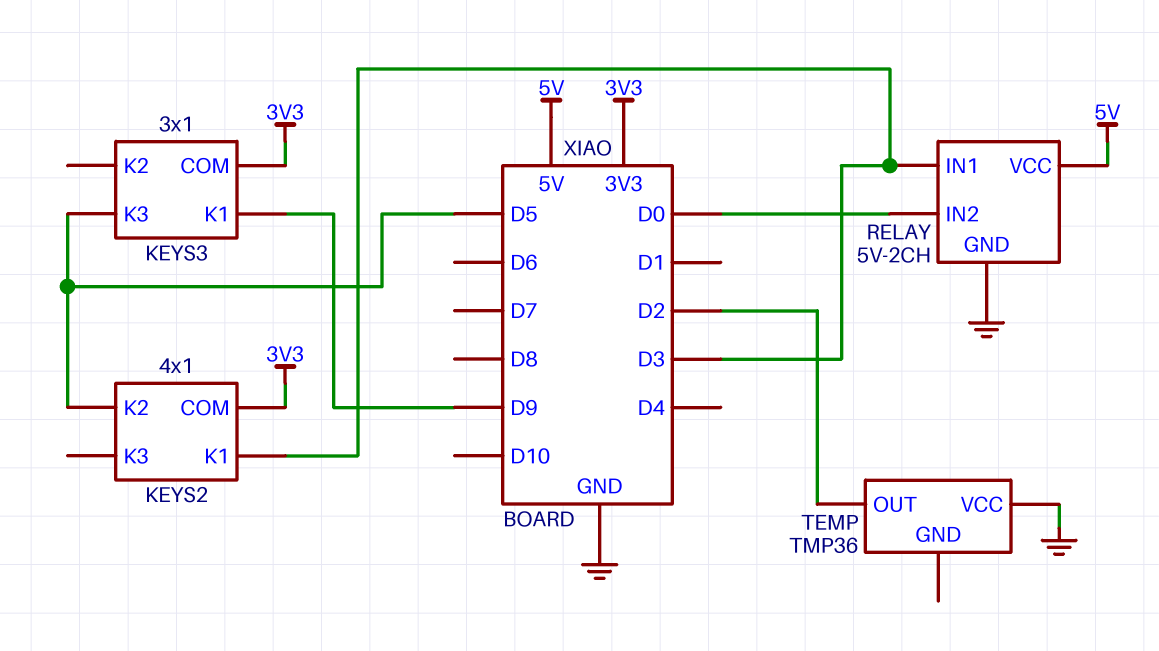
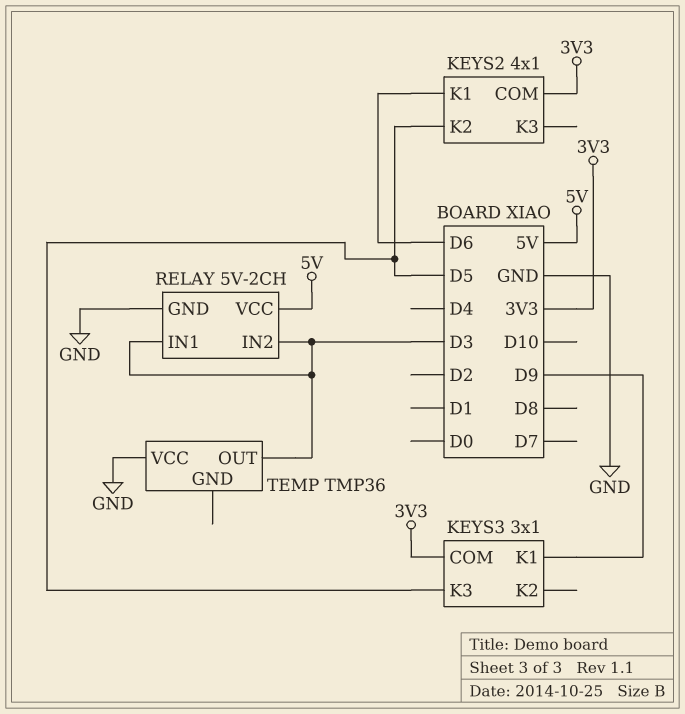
KEYS2 pin K1: D3 -> D6
RELAY pin IN2: D0 -> D3
TEMP pin OUT: D2 -> D3

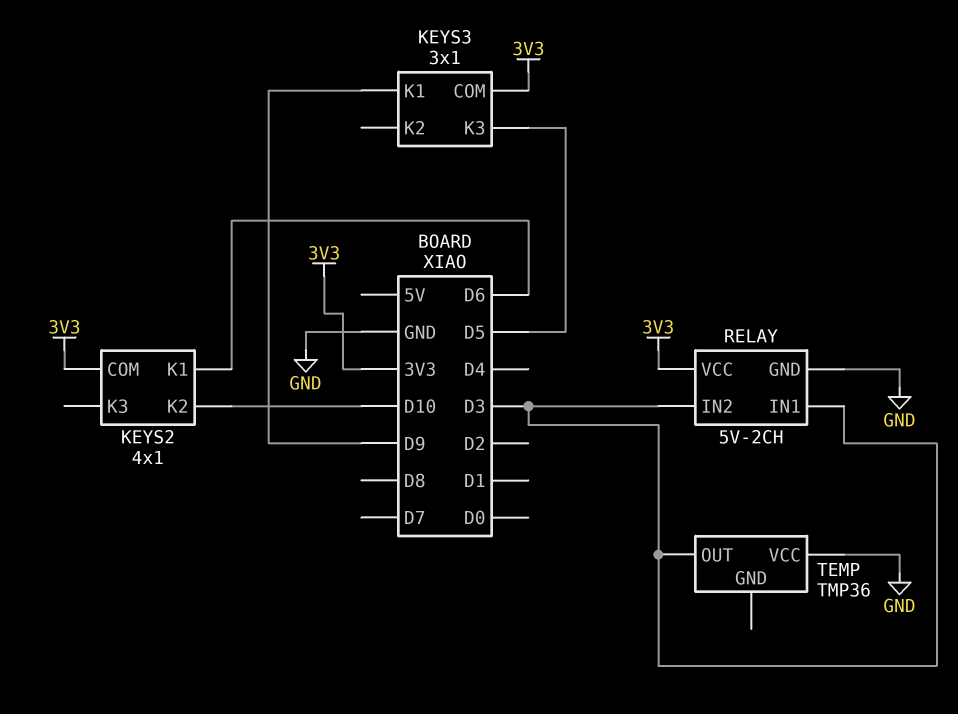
KEYS2 pin K2: D5 -> D10
RELAY pin VCC: 5V -> 3V3

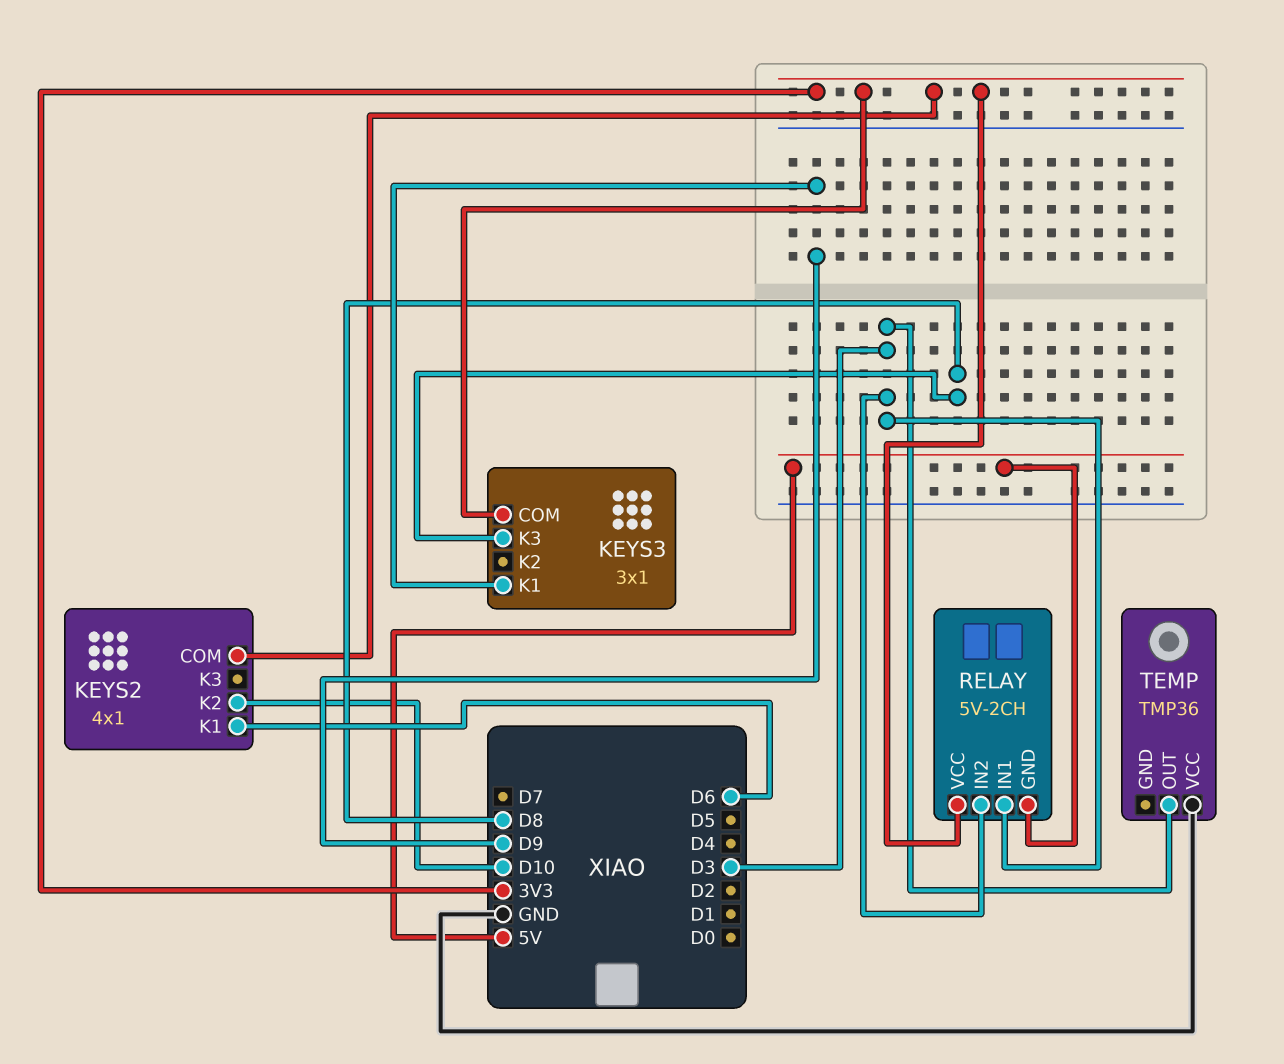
KEYS3 pin K3: D5 -> D8
RELAY pin GND: GND -> 5V

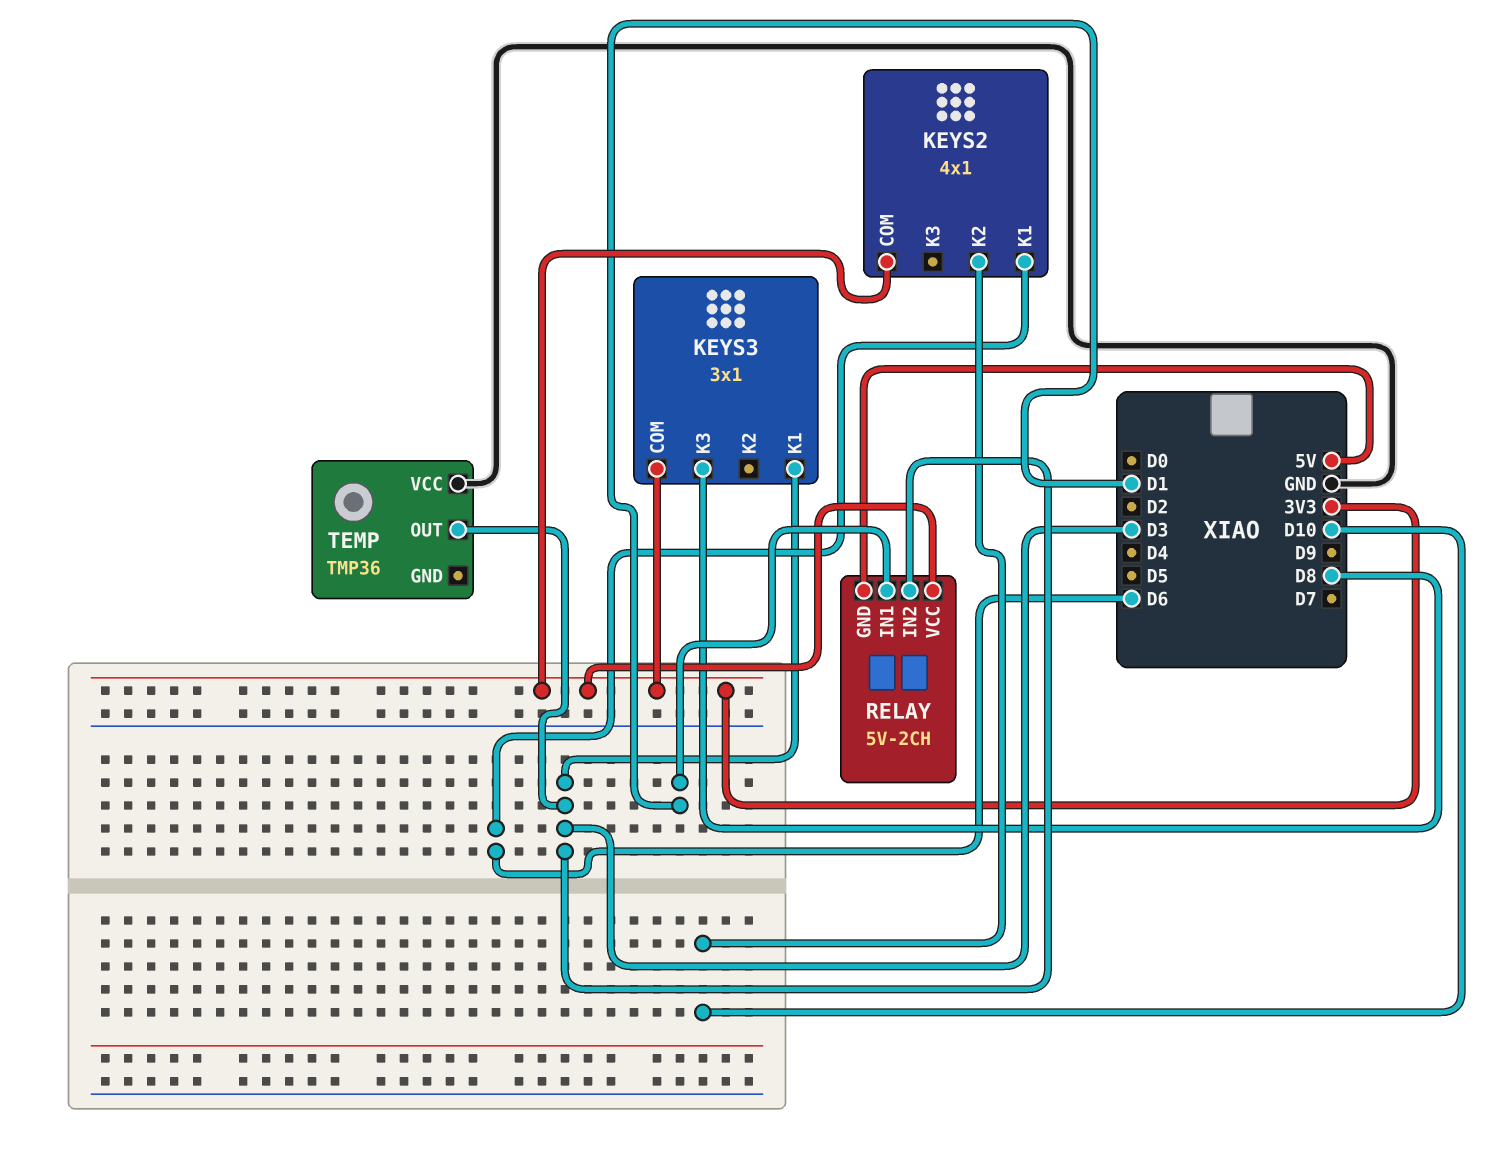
KEYS3 pin K1: D9 -> D3
RELAY pin IN1: D3 -> D1

